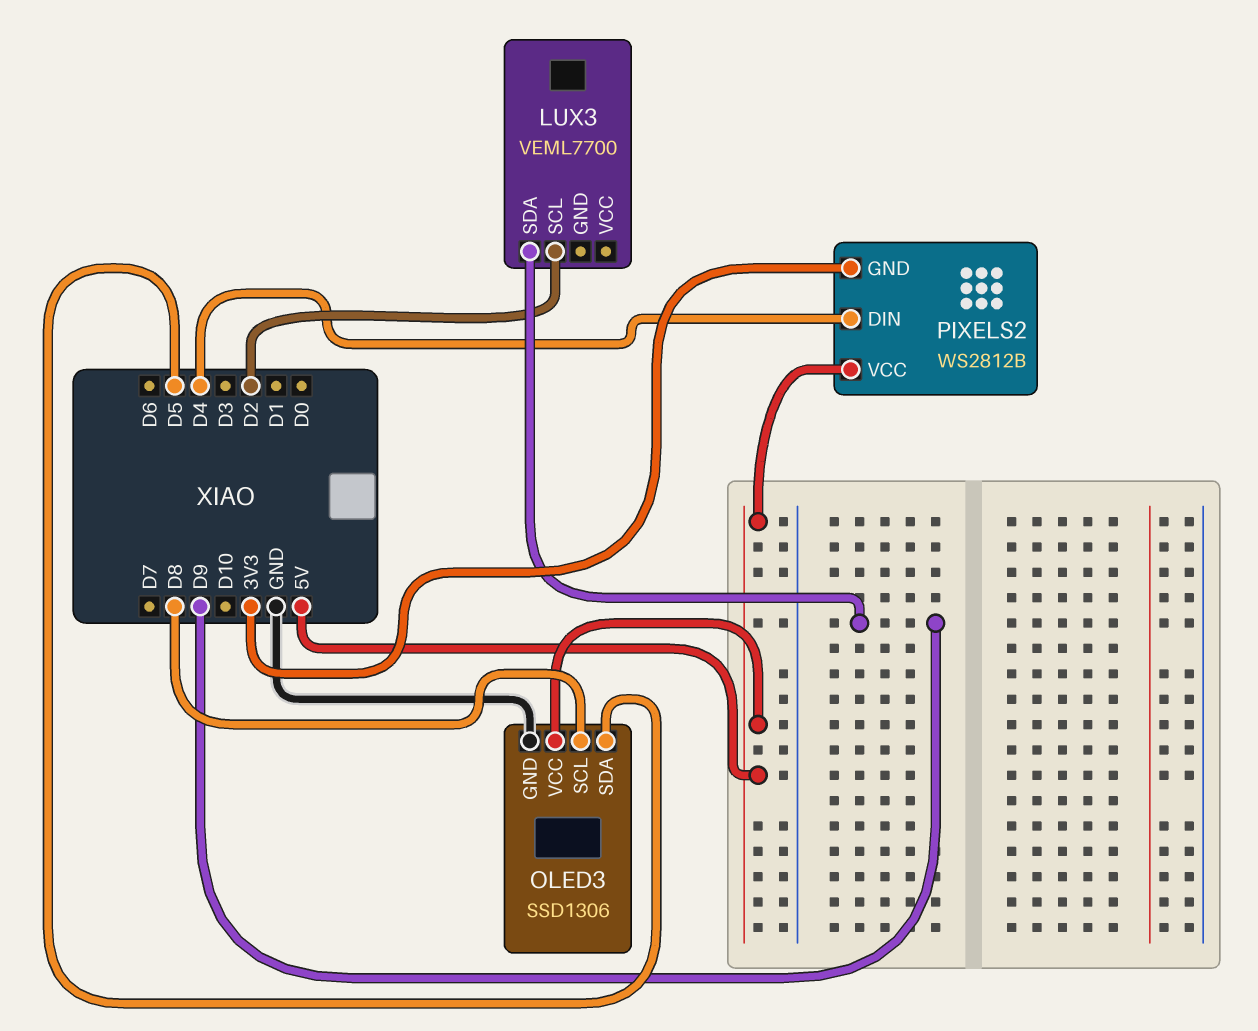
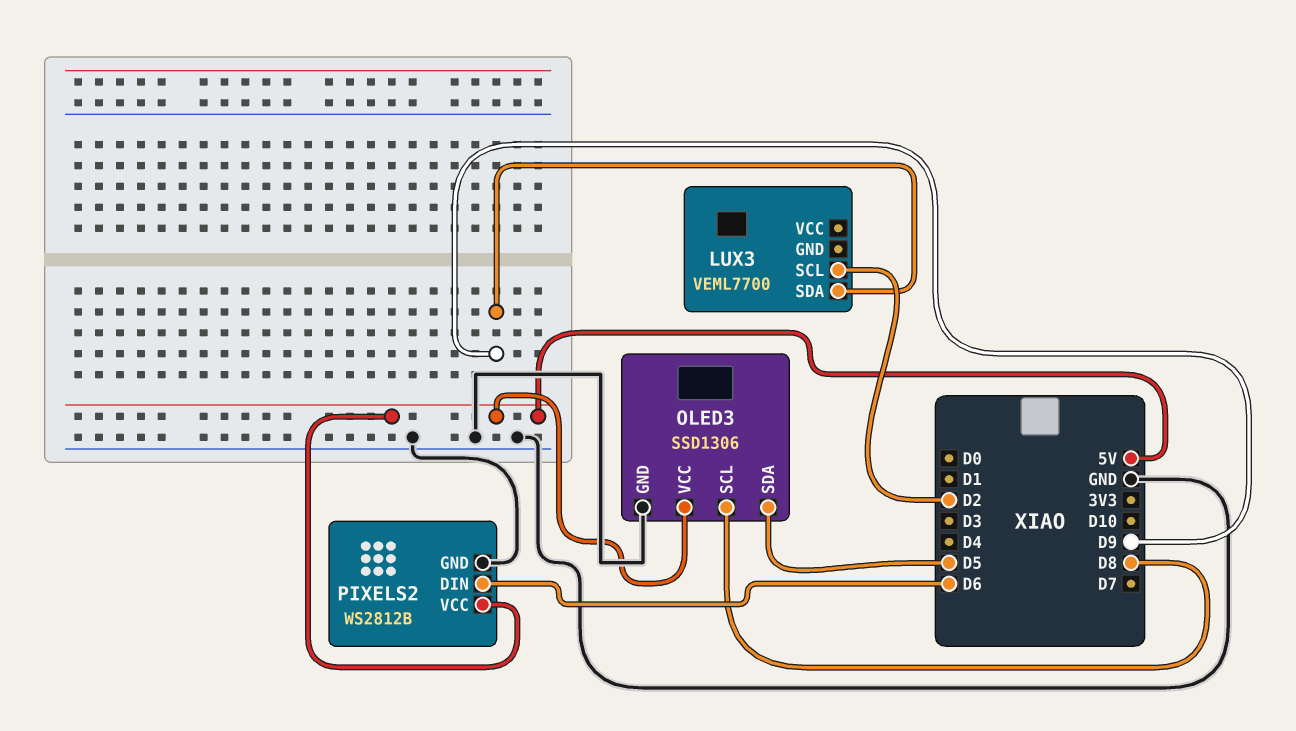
PIXELS2 pin DIN: D4 -> D6
PIXELS2 pin GND: 3V3 -> GND

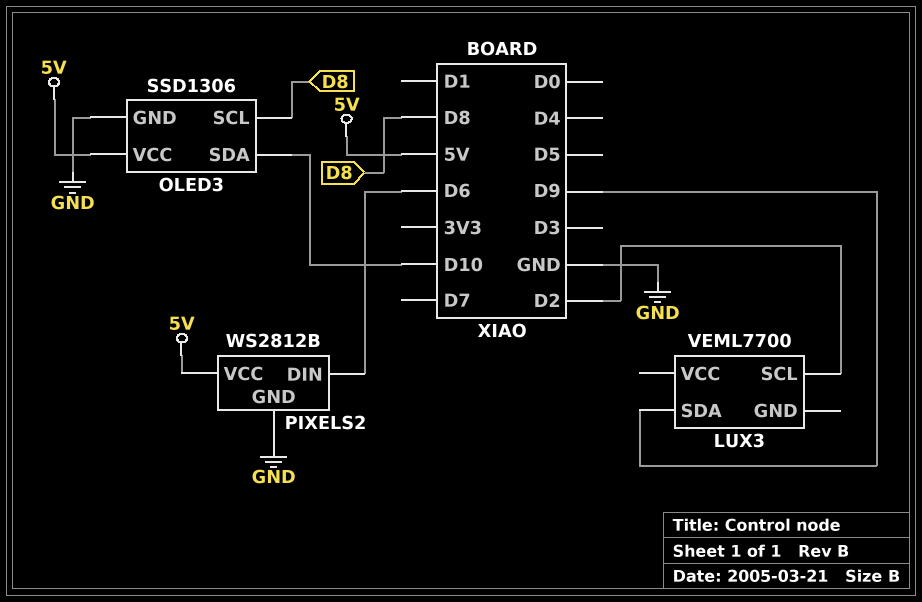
OLED3 pin SDA: D5 -> D10

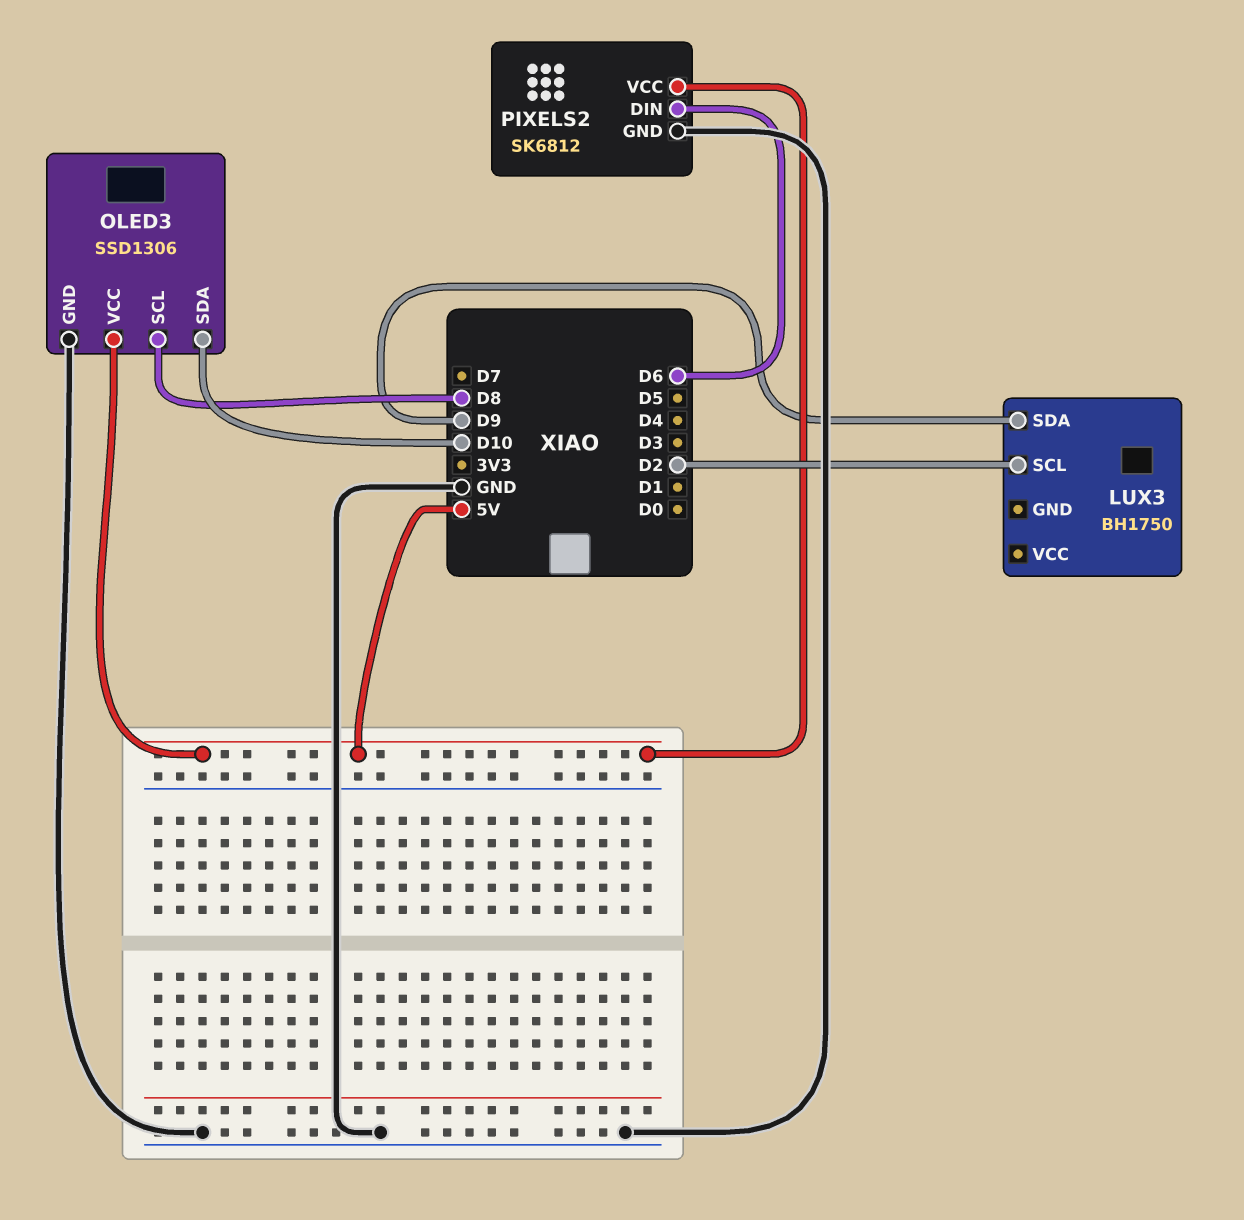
LUX3: VEML7700 -> BH1750
PIXELS2: WS2812B -> SK6812

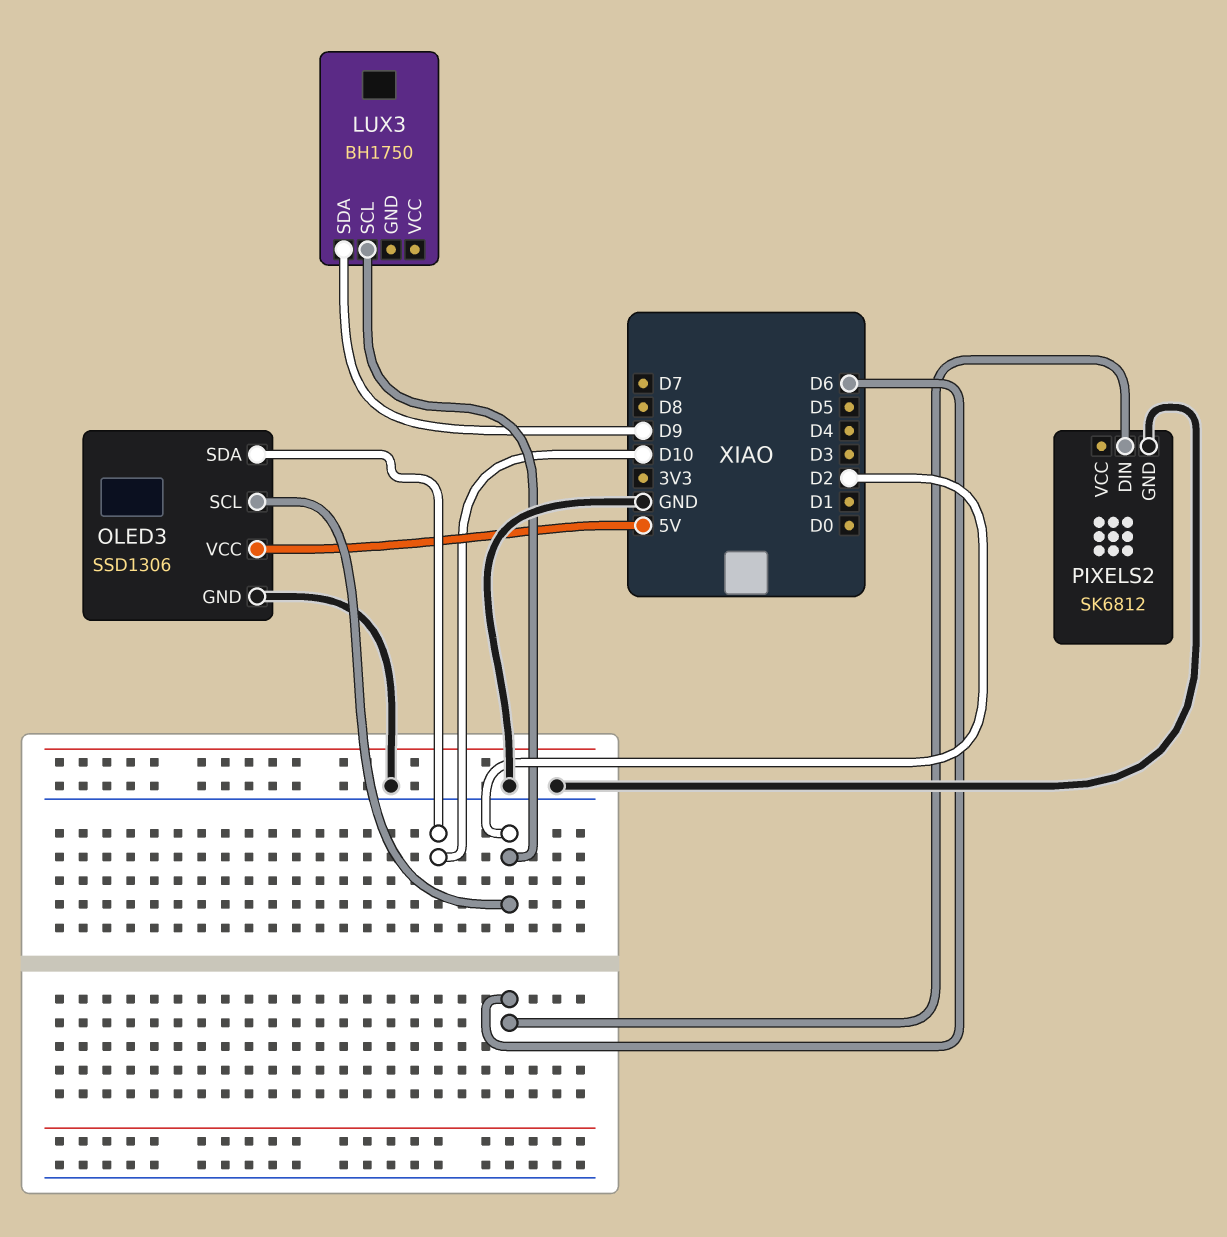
OLED3 pin SCL: D8 -> D2
PIXELS2 pin VCC: 5V -> none

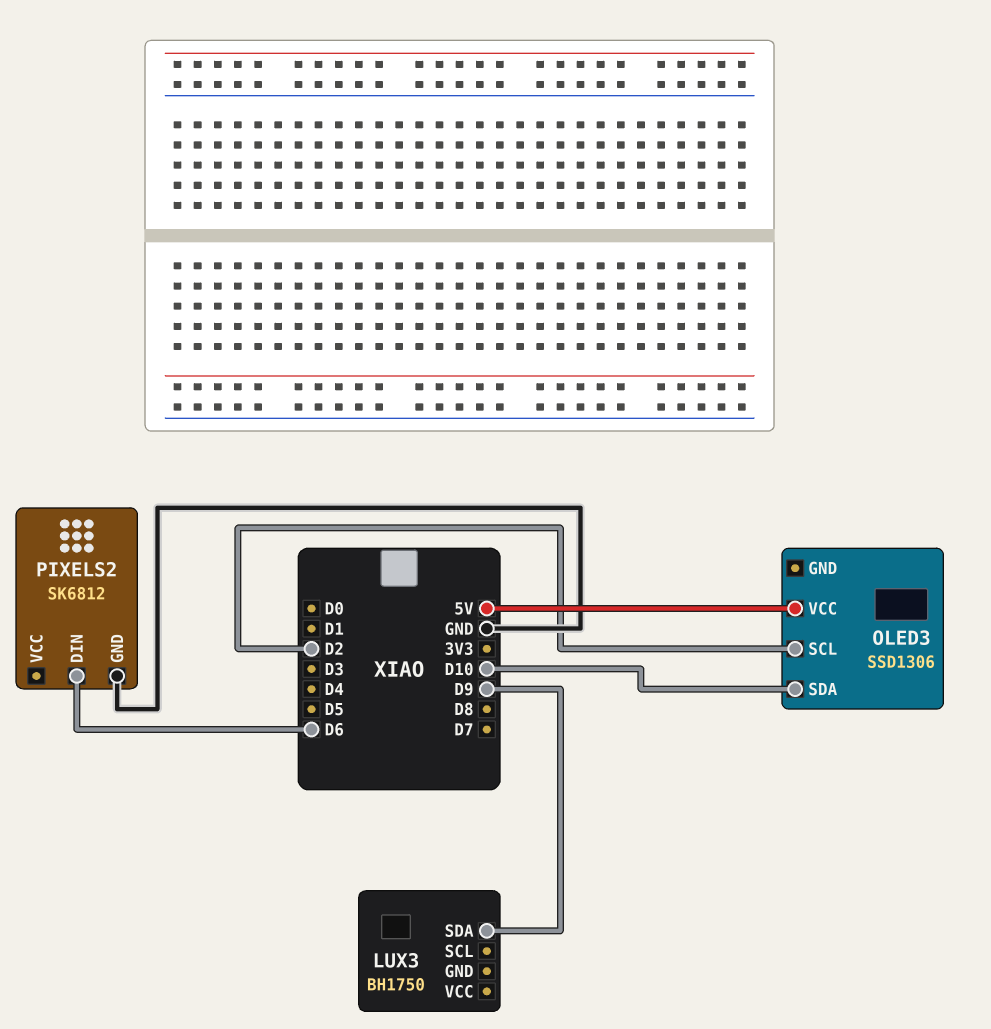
LUX3 pin SCL: D2 -> none
OLED3 pin GND: GND -> none

